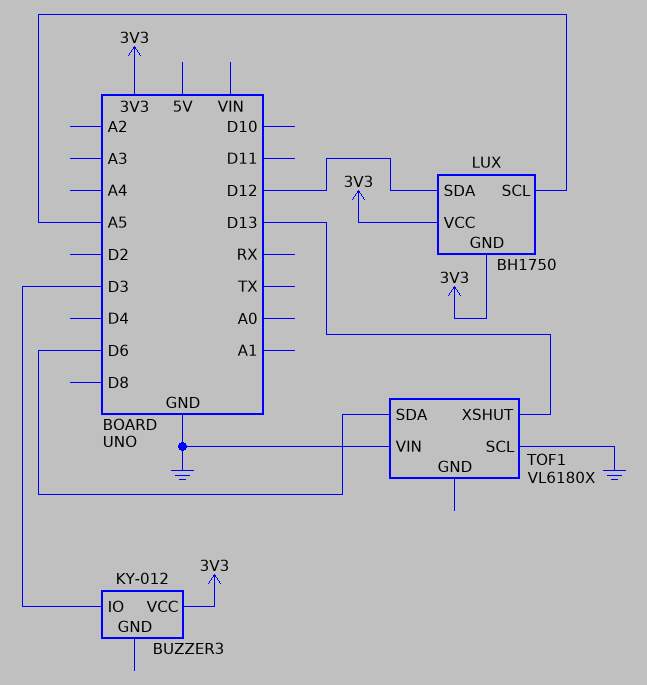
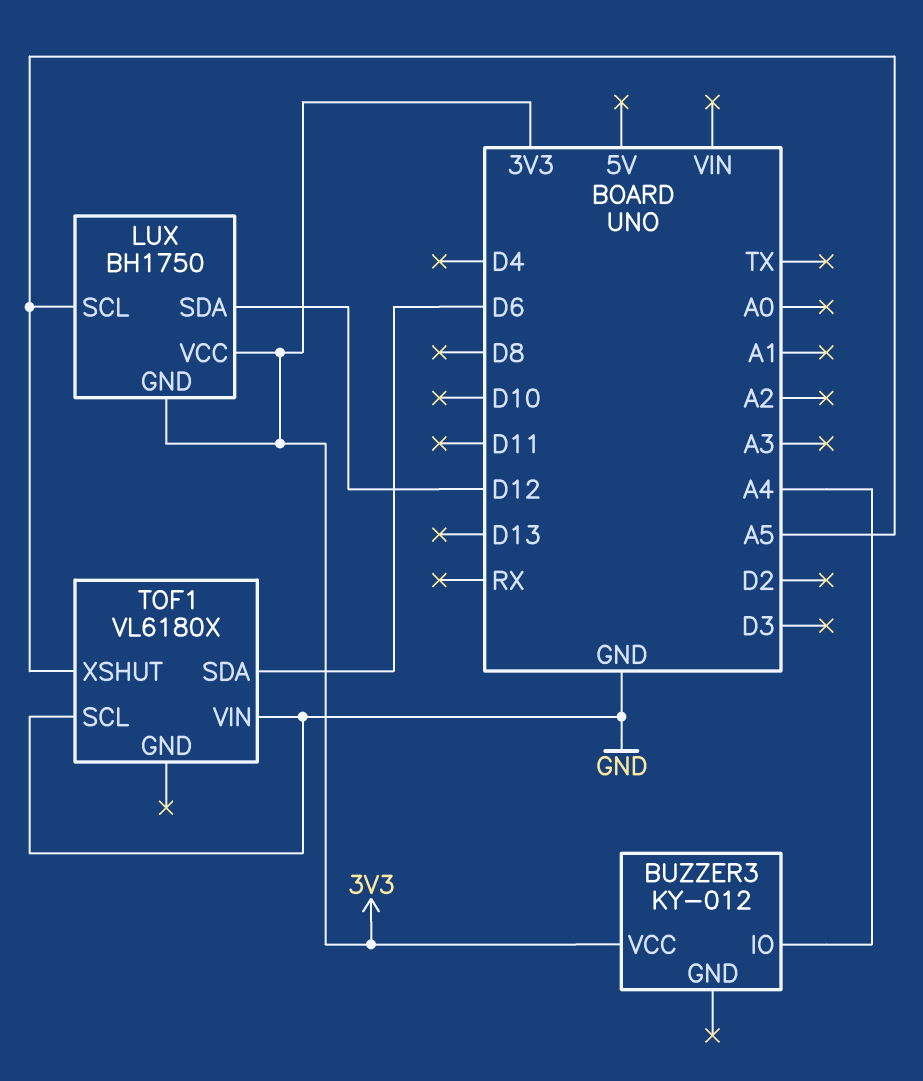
BUZZER3 pin IO: D3 -> A4
TOF1 pin XSHUT: D13 -> A5

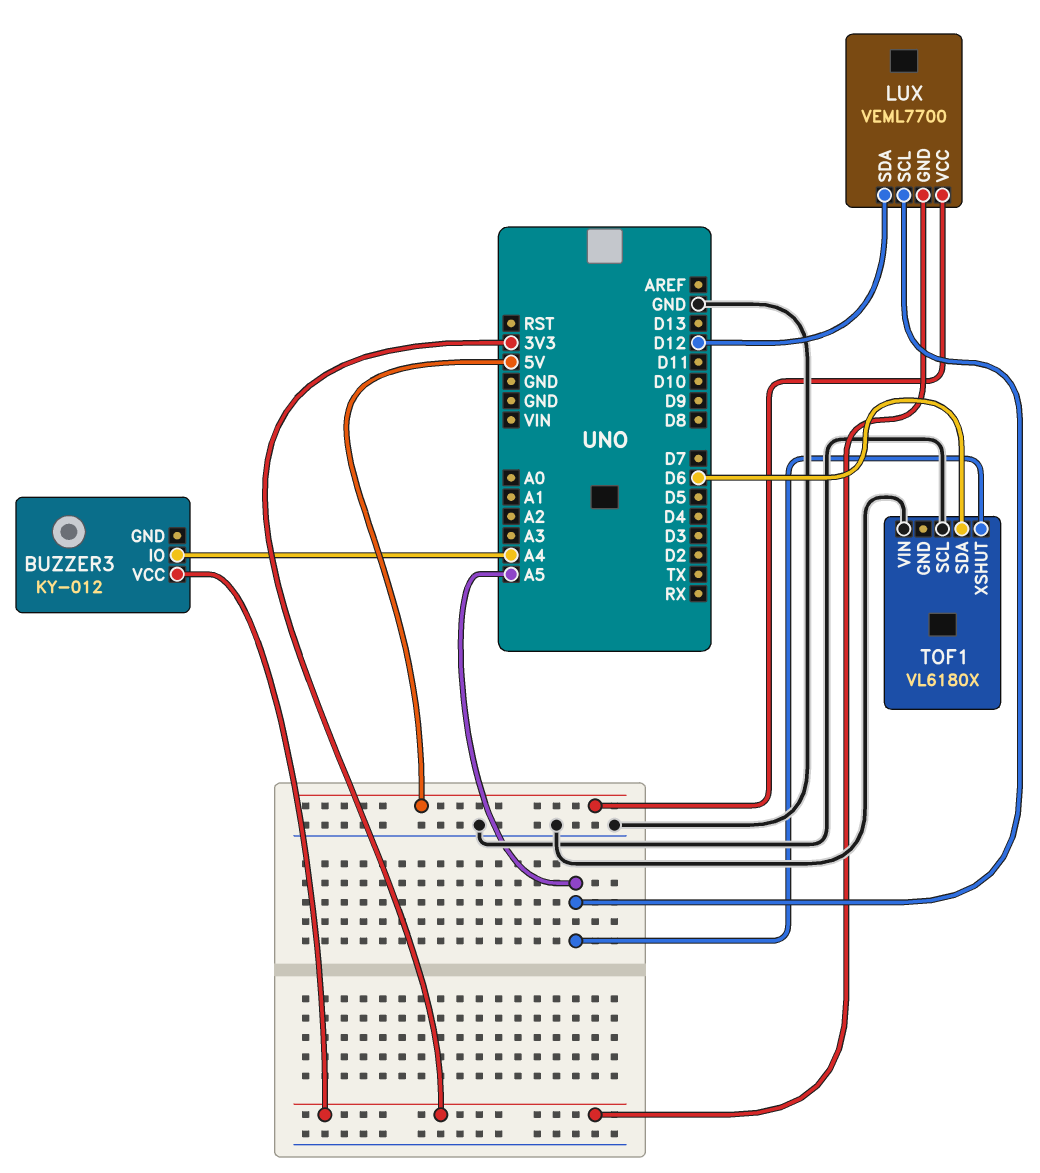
LUX: BH1750 -> VEML7700
LUX pin VCC: 3V3 -> 5V

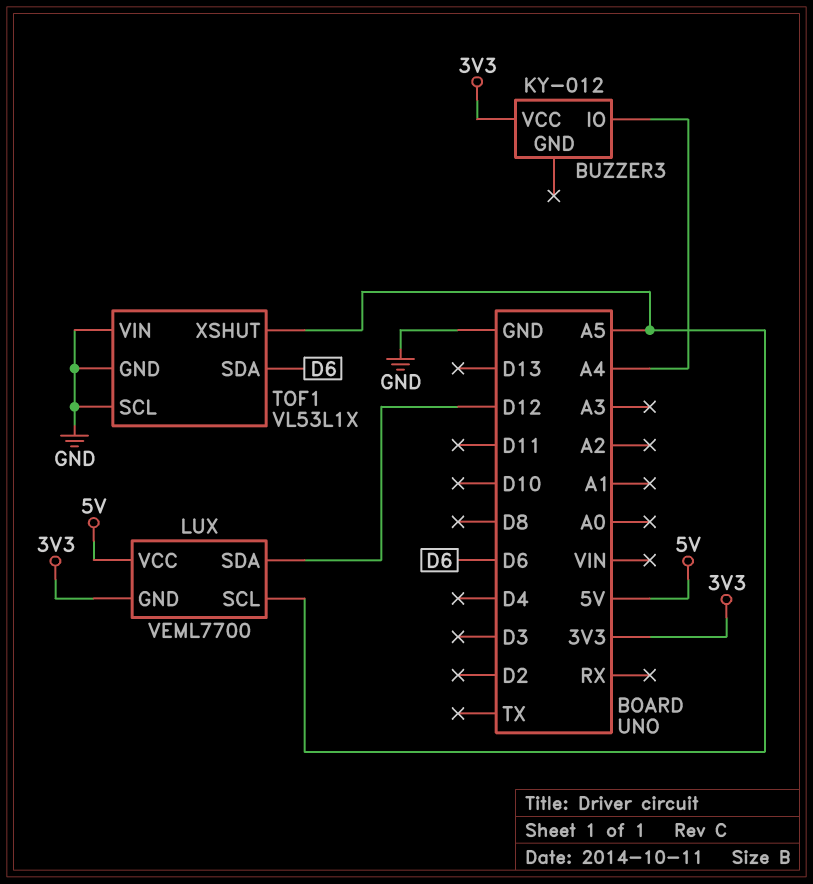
TOF1: VL6180X -> VL53L1X
TOF1 pin GND: none -> GND

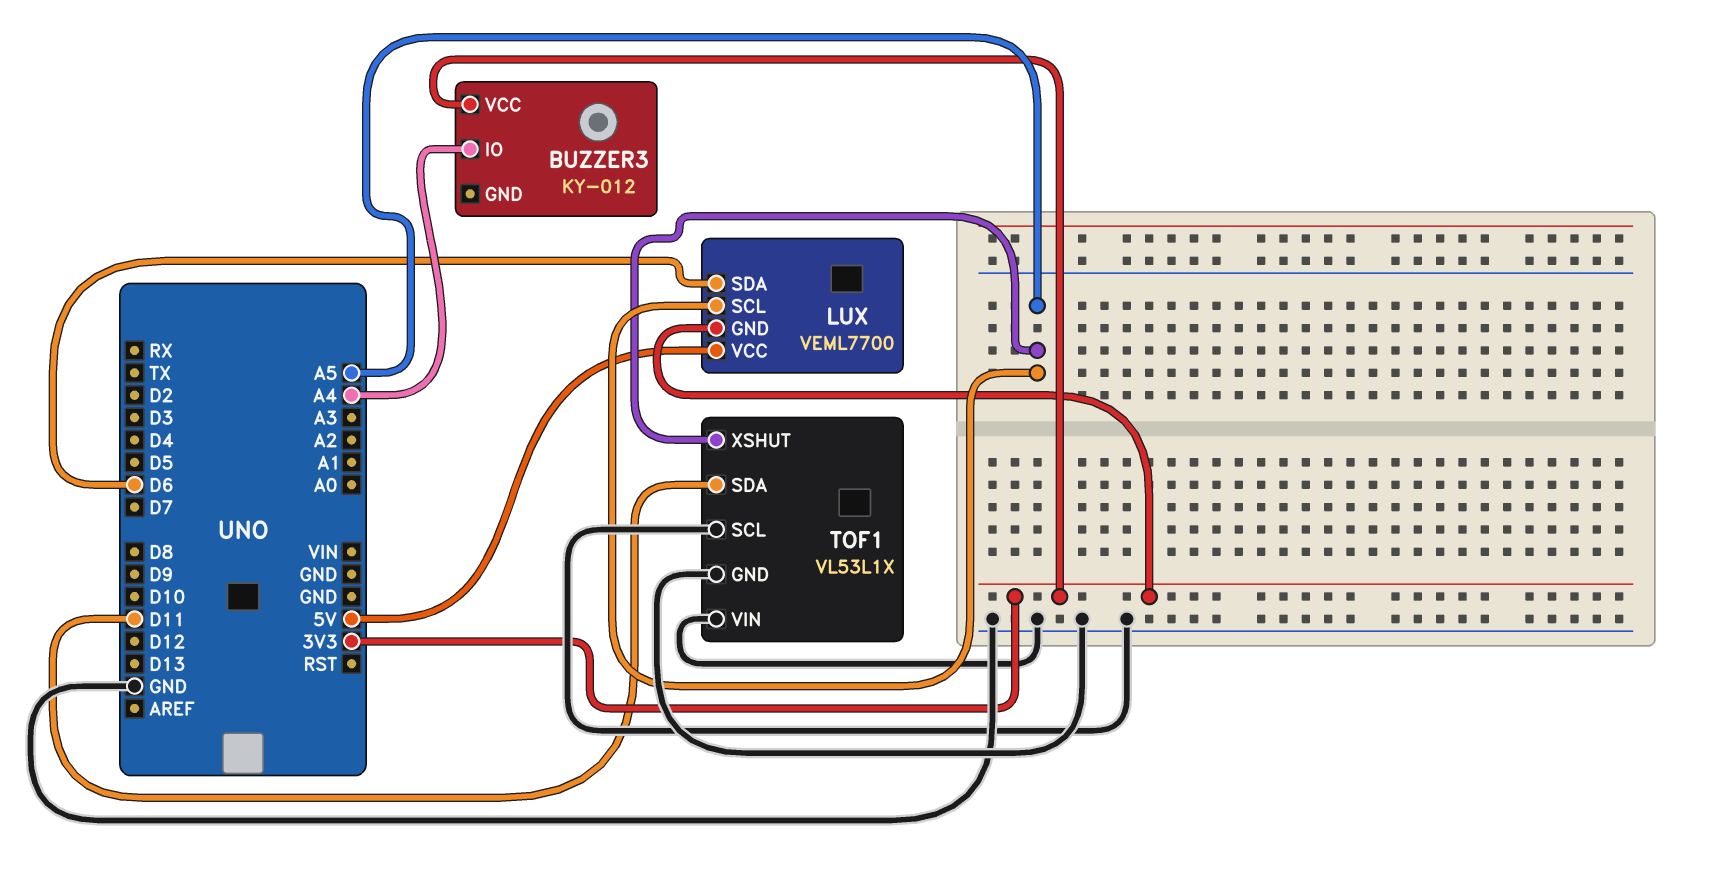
LUX pin SDA: D12 -> D6
TOF1 pin SDA: D6 -> D11

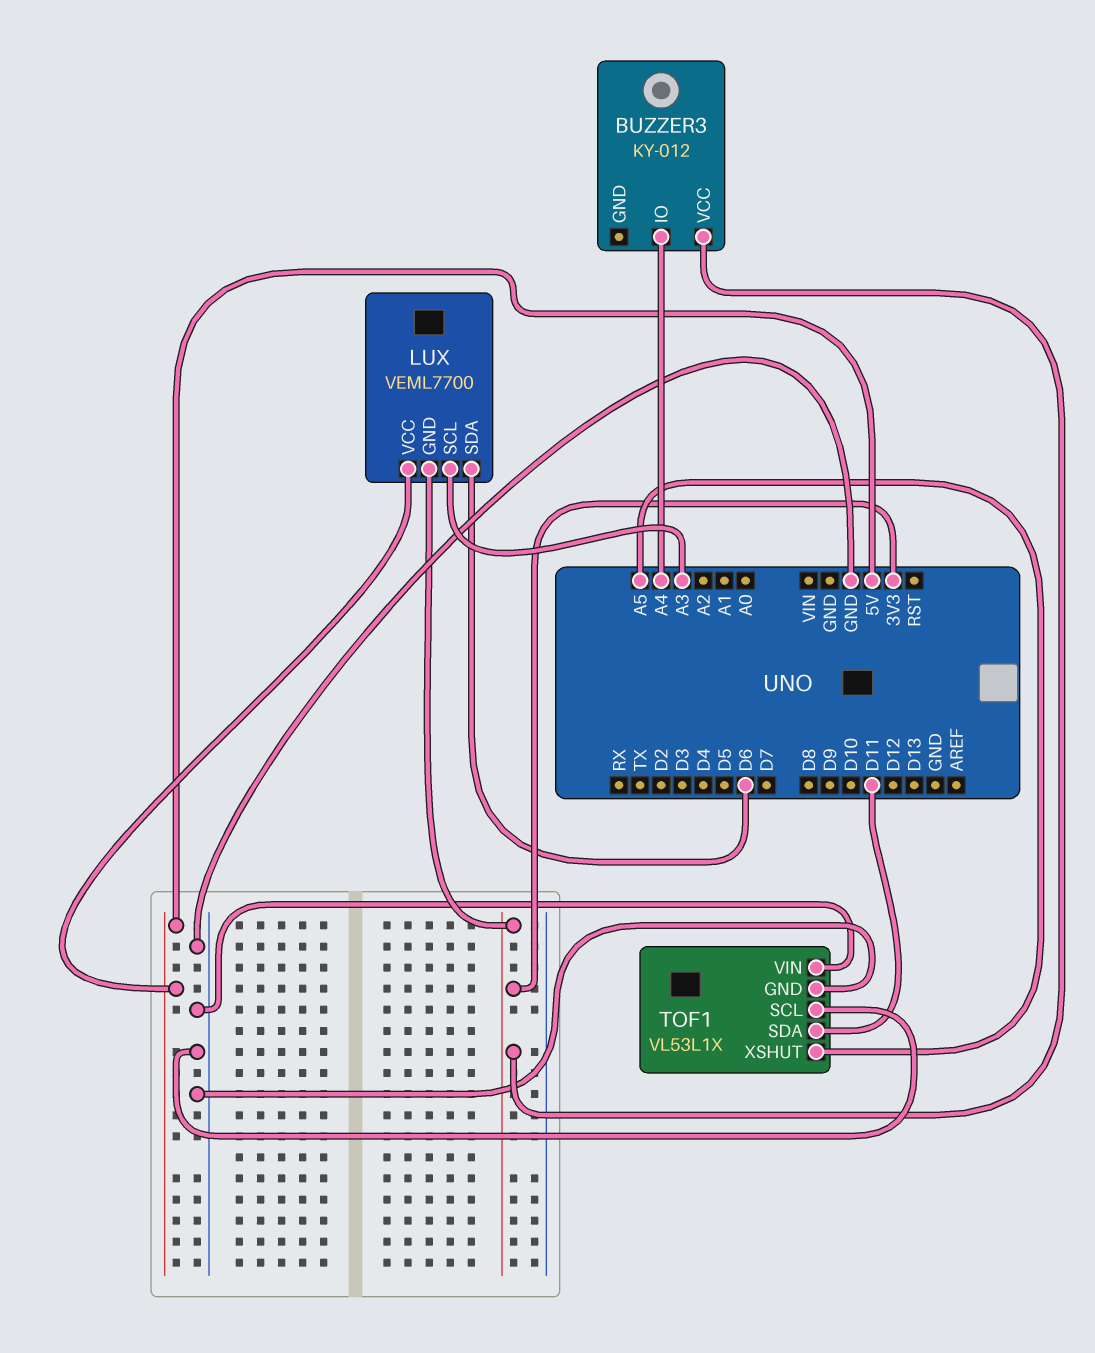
LUX pin SCL: A5 -> A3

